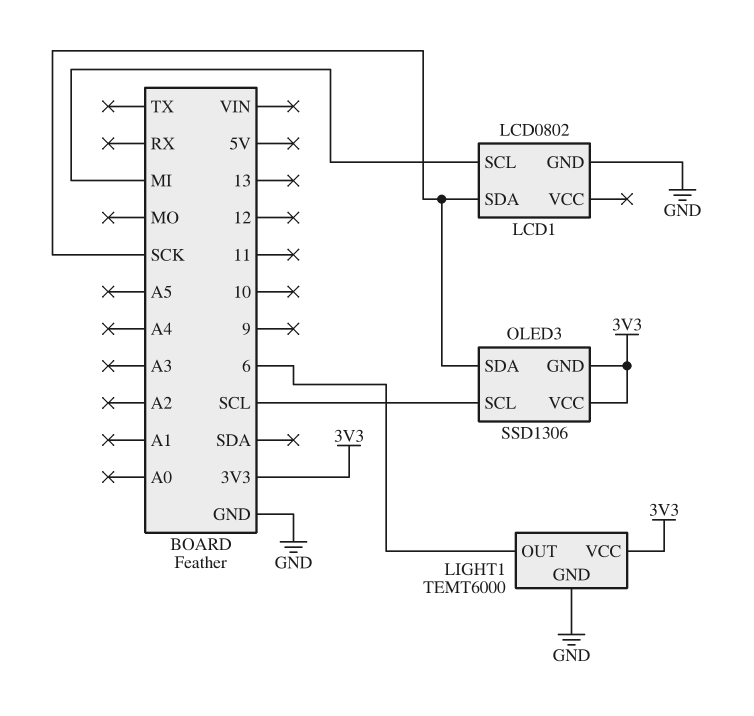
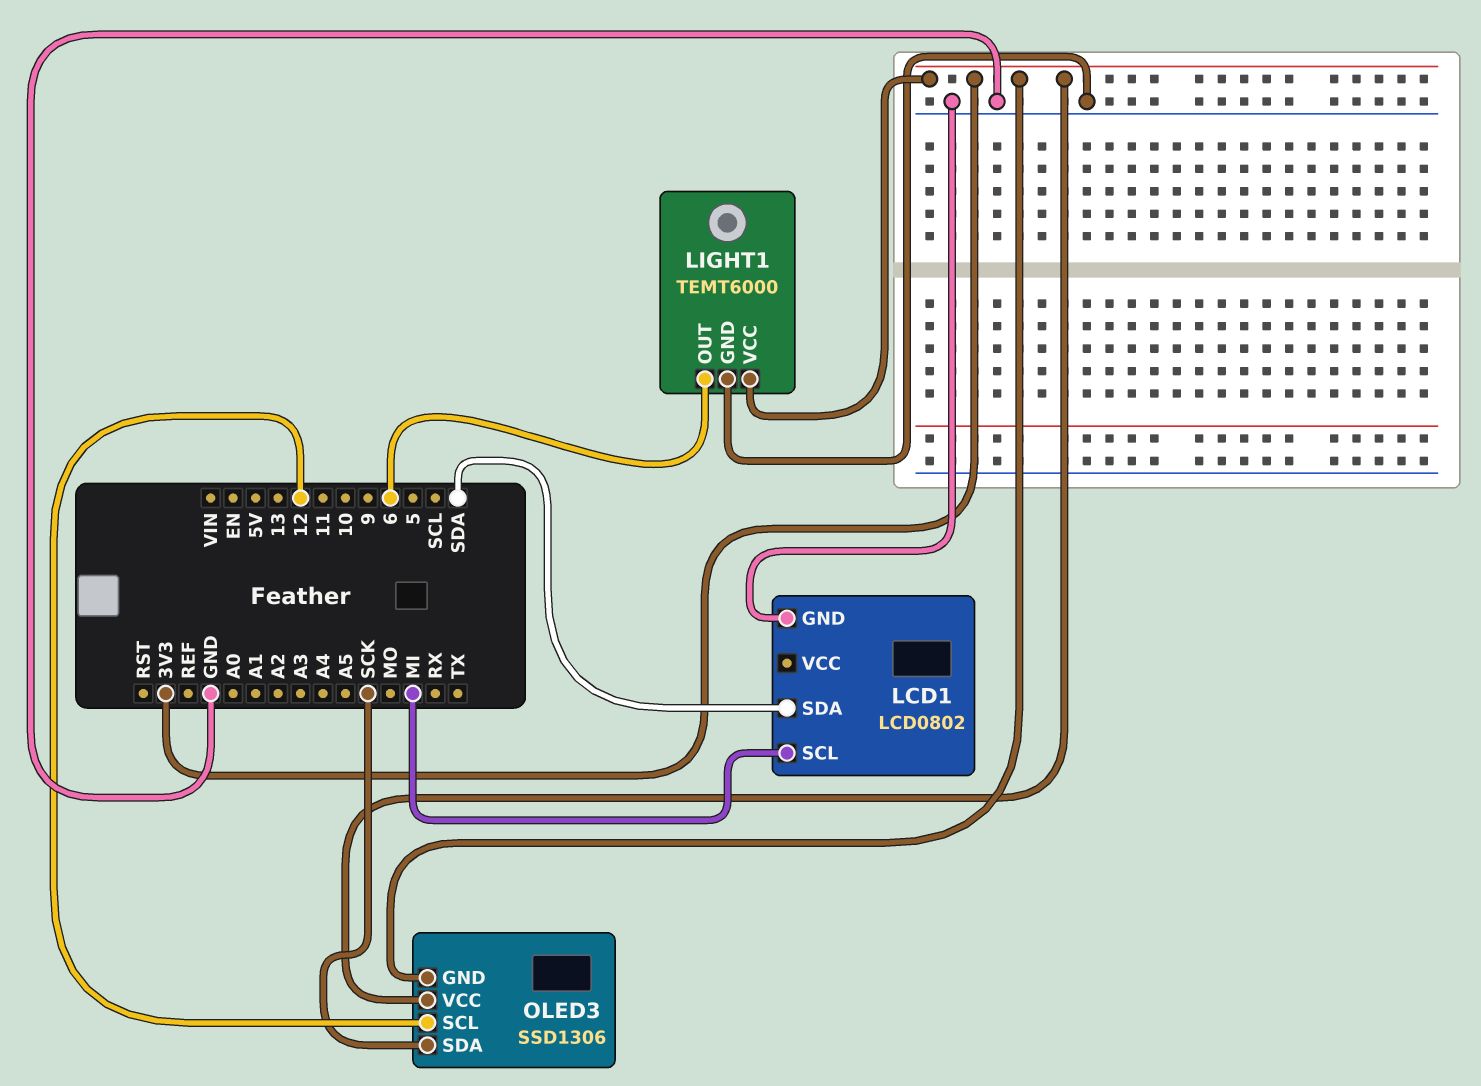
LCD1 pin SDA: SCK -> SDA
OLED3 pin SCL: SCL -> 12

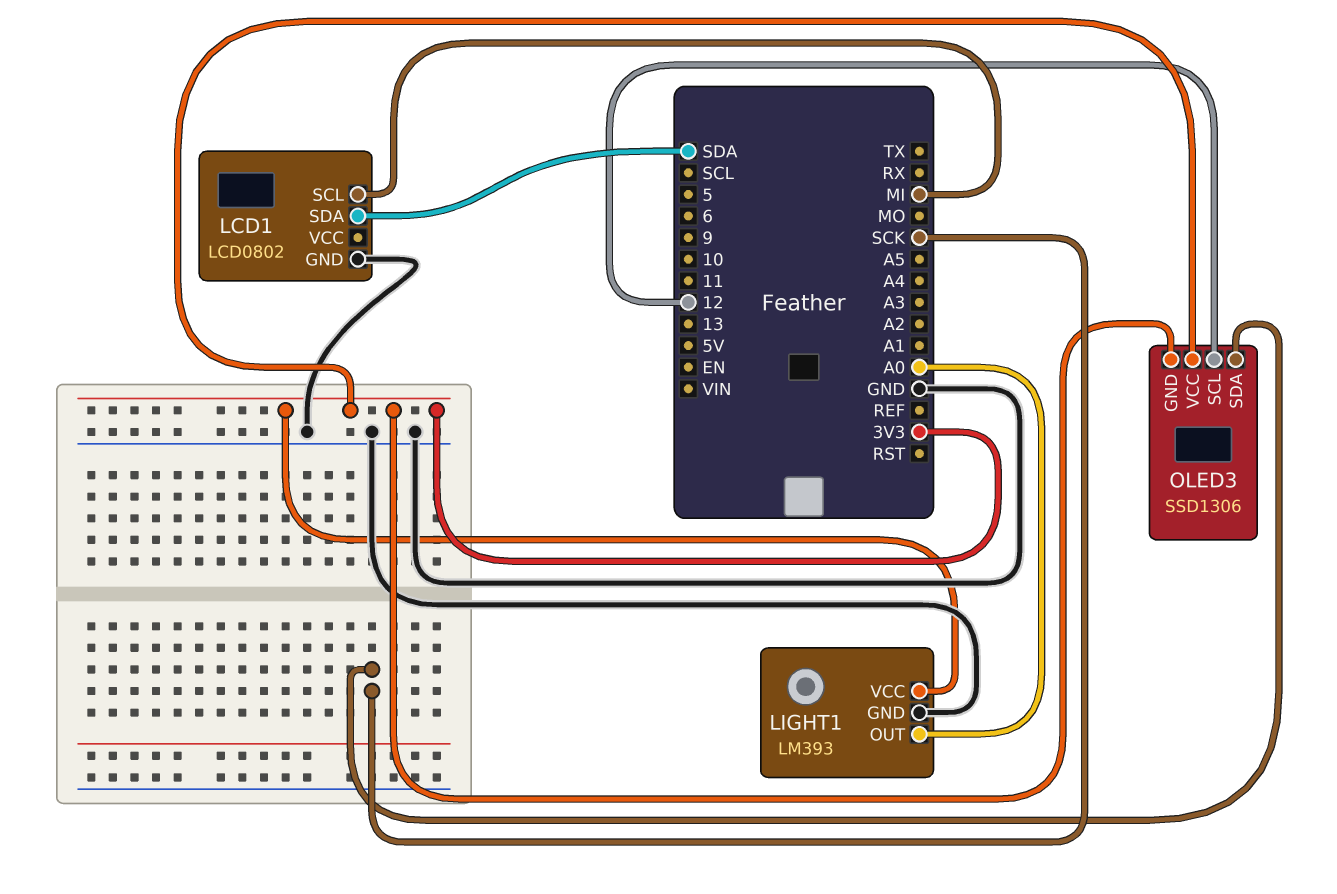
LIGHT1: TEMT6000 -> LM393
LIGHT1 pin OUT: 6 -> A0

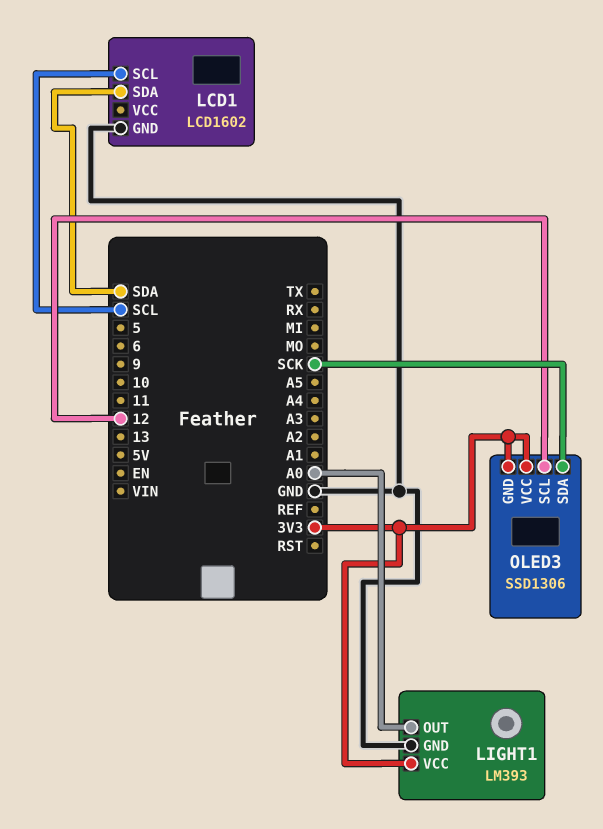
LCD1: LCD0802 -> LCD1602
LCD1 pin SCL: MI -> SCL

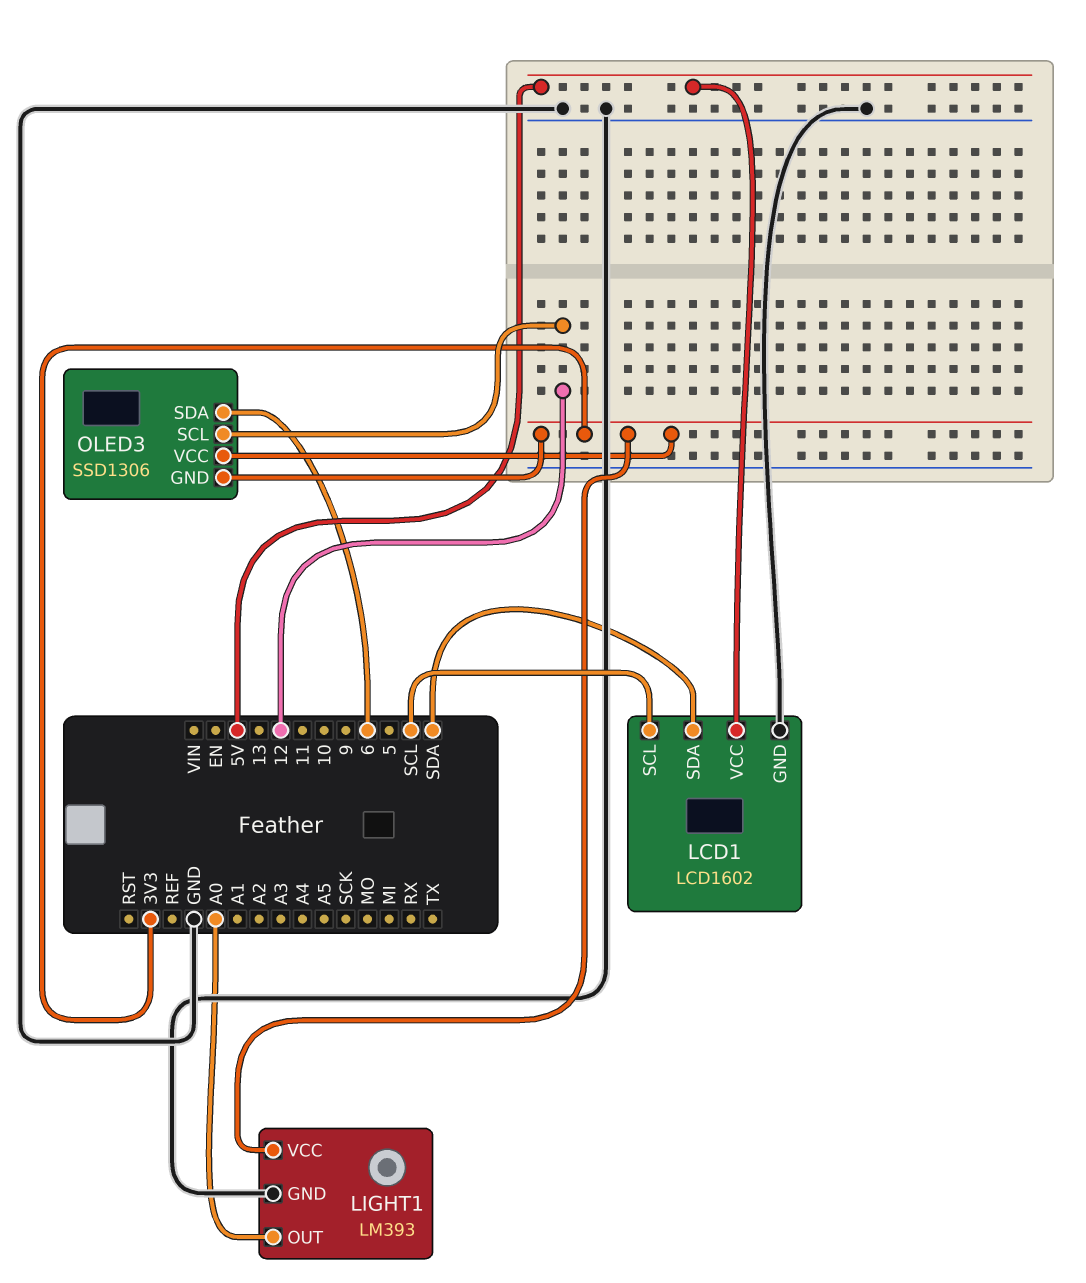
LCD1 pin VCC: none -> 5V
OLED3 pin SDA: SCK -> 6

